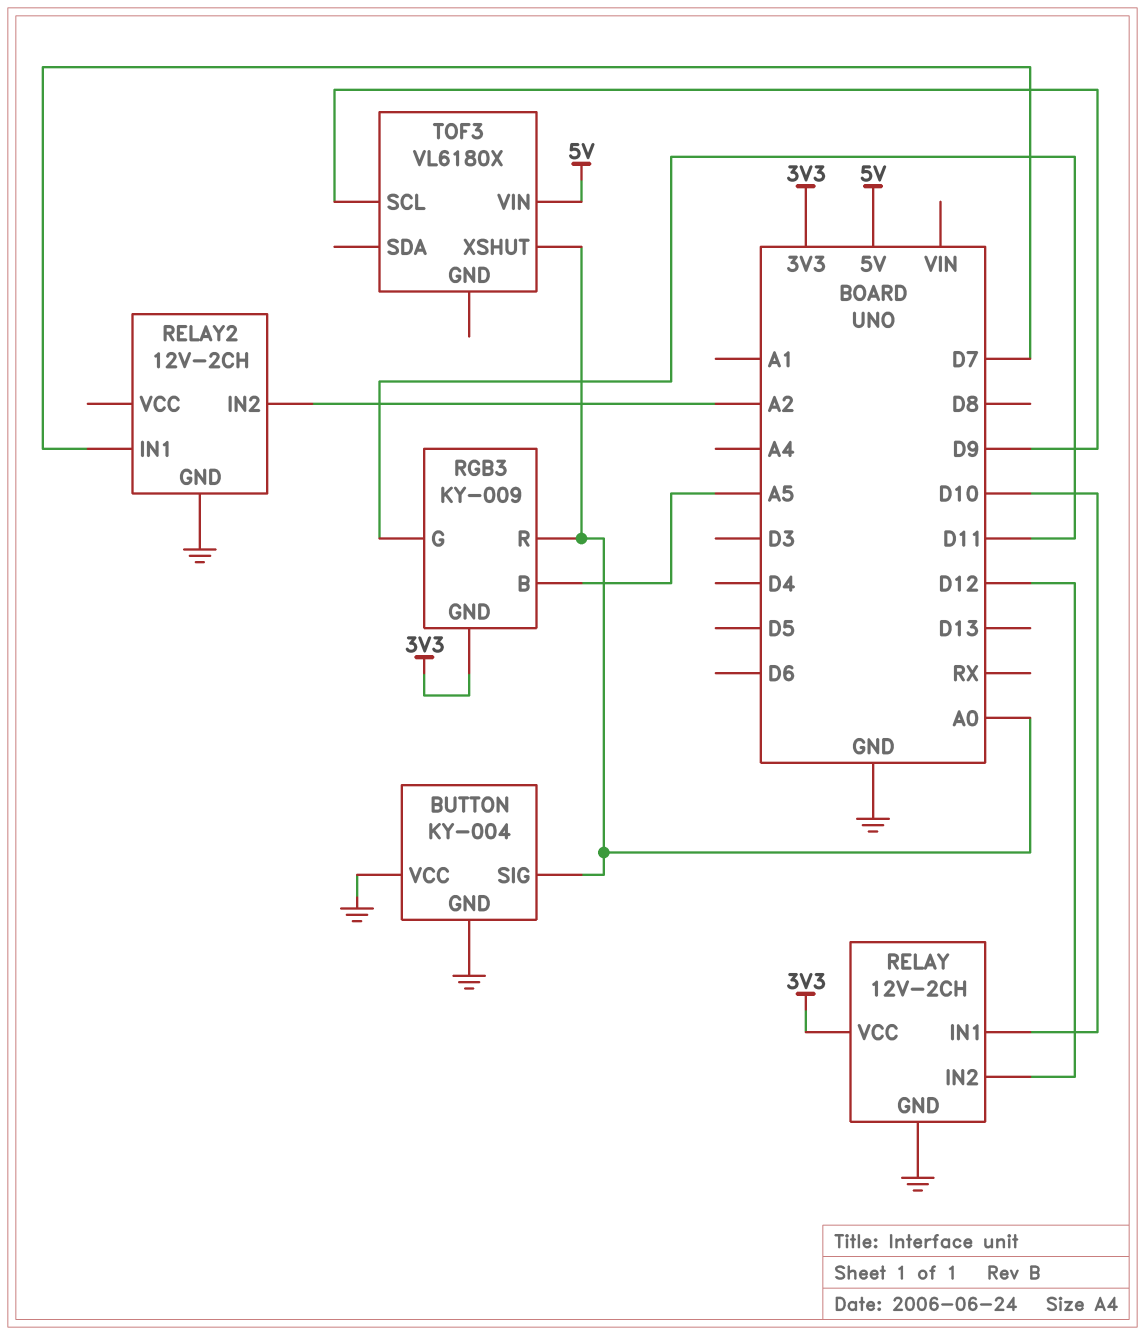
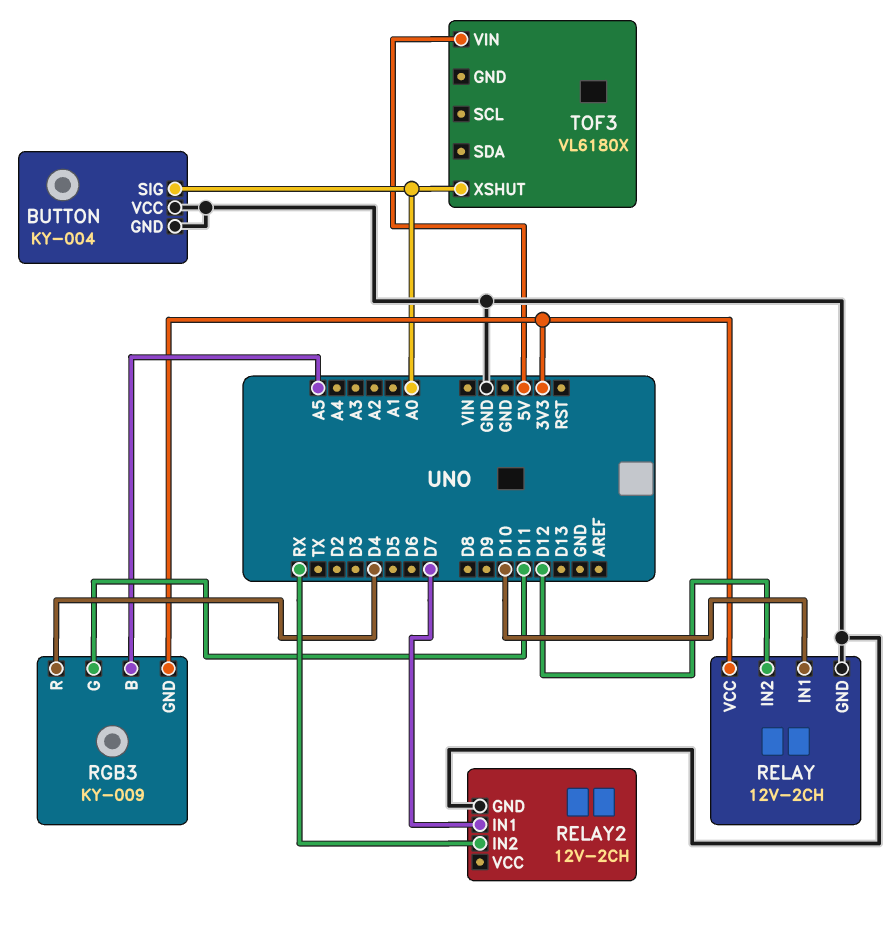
RELAY2 pin IN2: A2 -> RX
RGB3 pin R: A0 -> D4
TOF3 pin SCL: D9 -> none

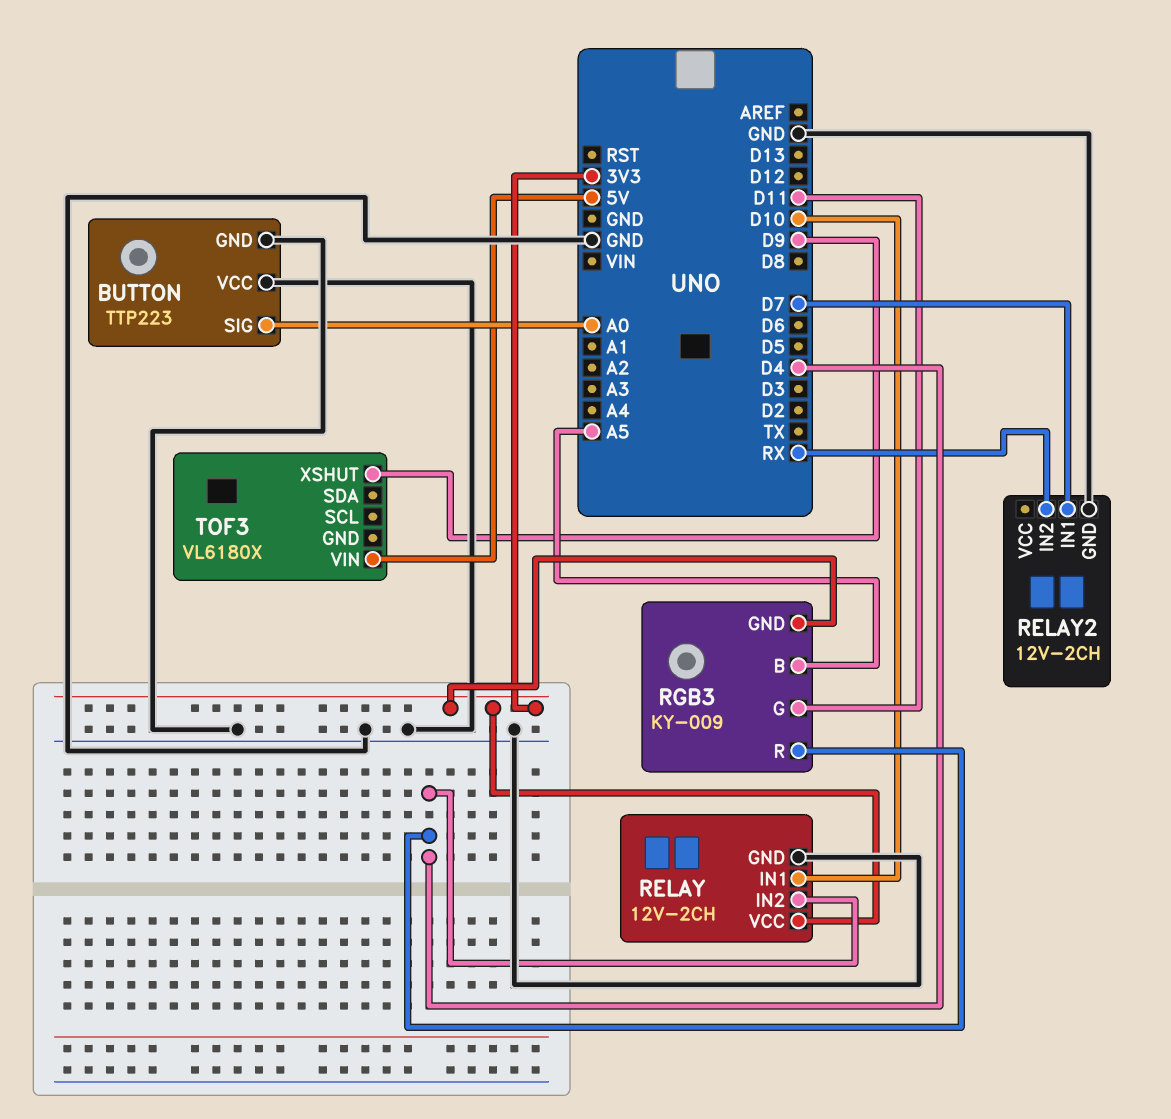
BUTTON: KY-004 -> TTP223
RELAY pin IN2: D12 -> D4
TOF3 pin XSHUT: A0 -> D9

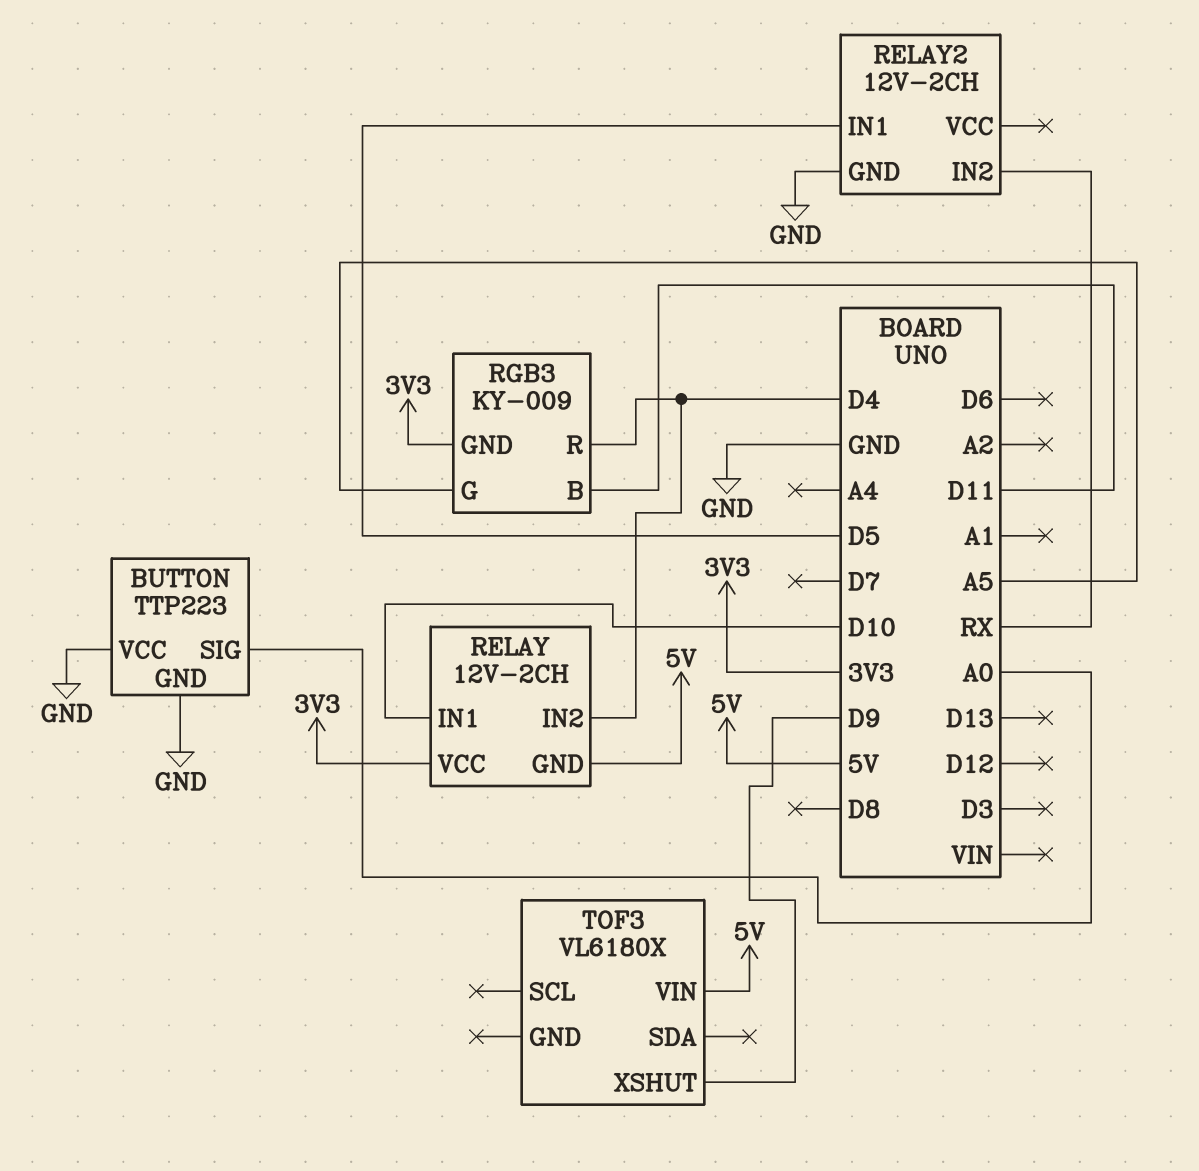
RELAY pin GND: GND -> 5V
RELAY2 pin IN1: D7 -> D5
RGB3 pin B: A5 -> D11
RGB3 pin G: D11 -> A5

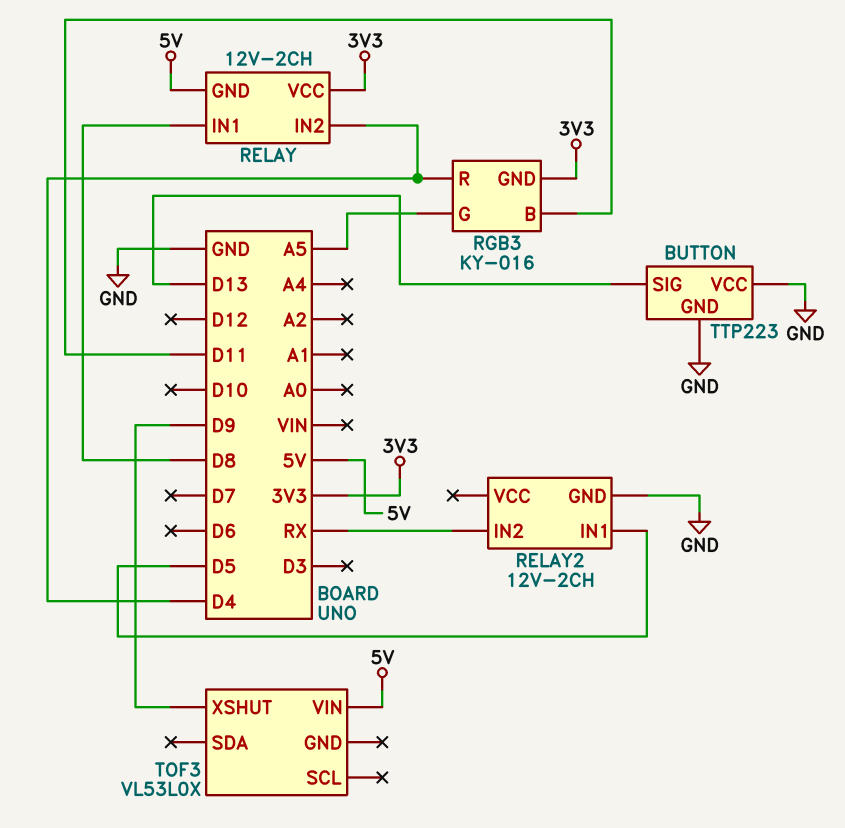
BUTTON pin SIG: A0 -> D13
RELAY pin IN1: D10 -> D8
RGB3: KY-009 -> KY-016
TOF3: VL6180X -> VL53L0X

